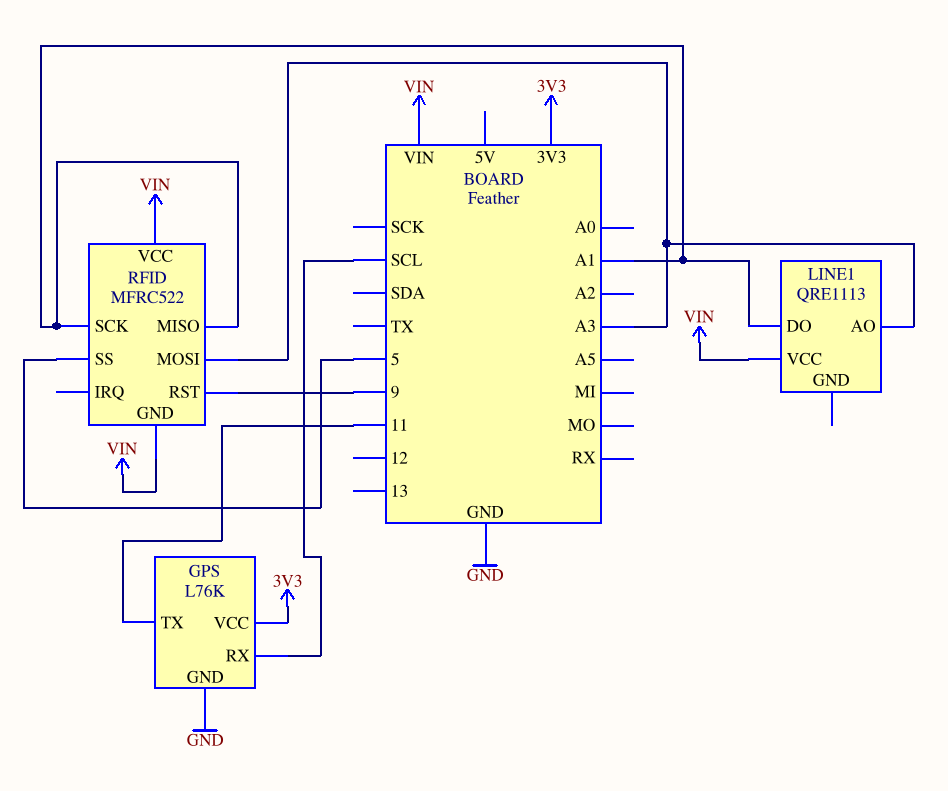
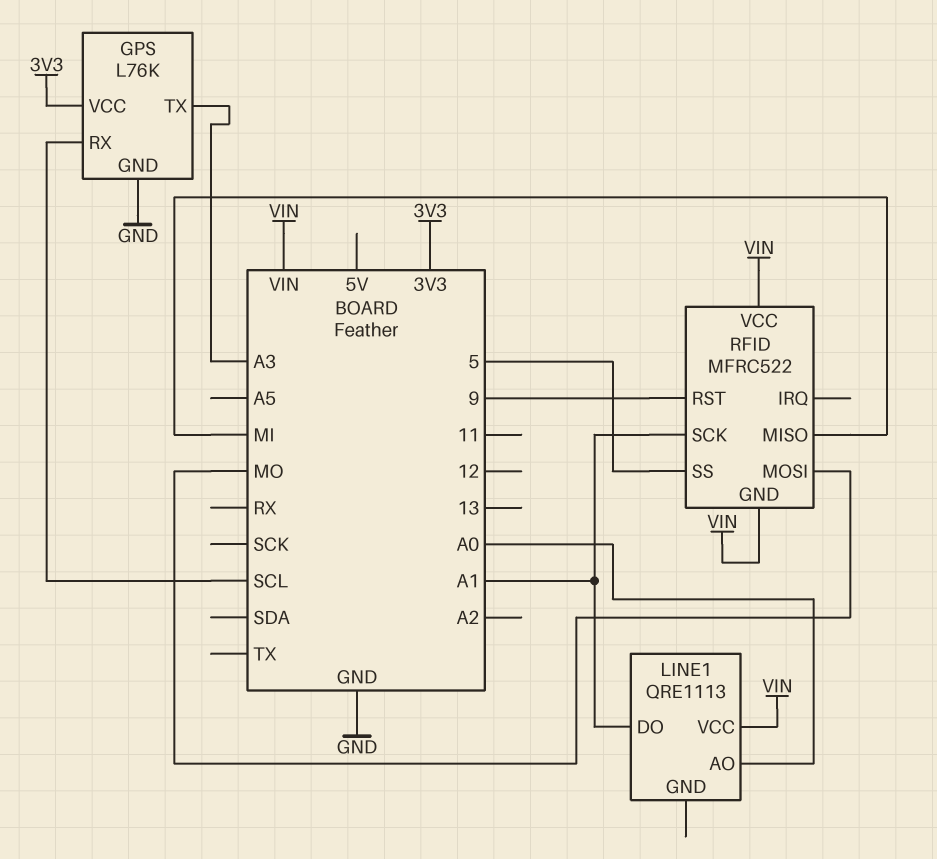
GPS pin TX: 11 -> A3
LINE1 pin AO: A3 -> A0
RFID pin MISO: A1 -> MI
RFID pin MOSI: A3 -> MO

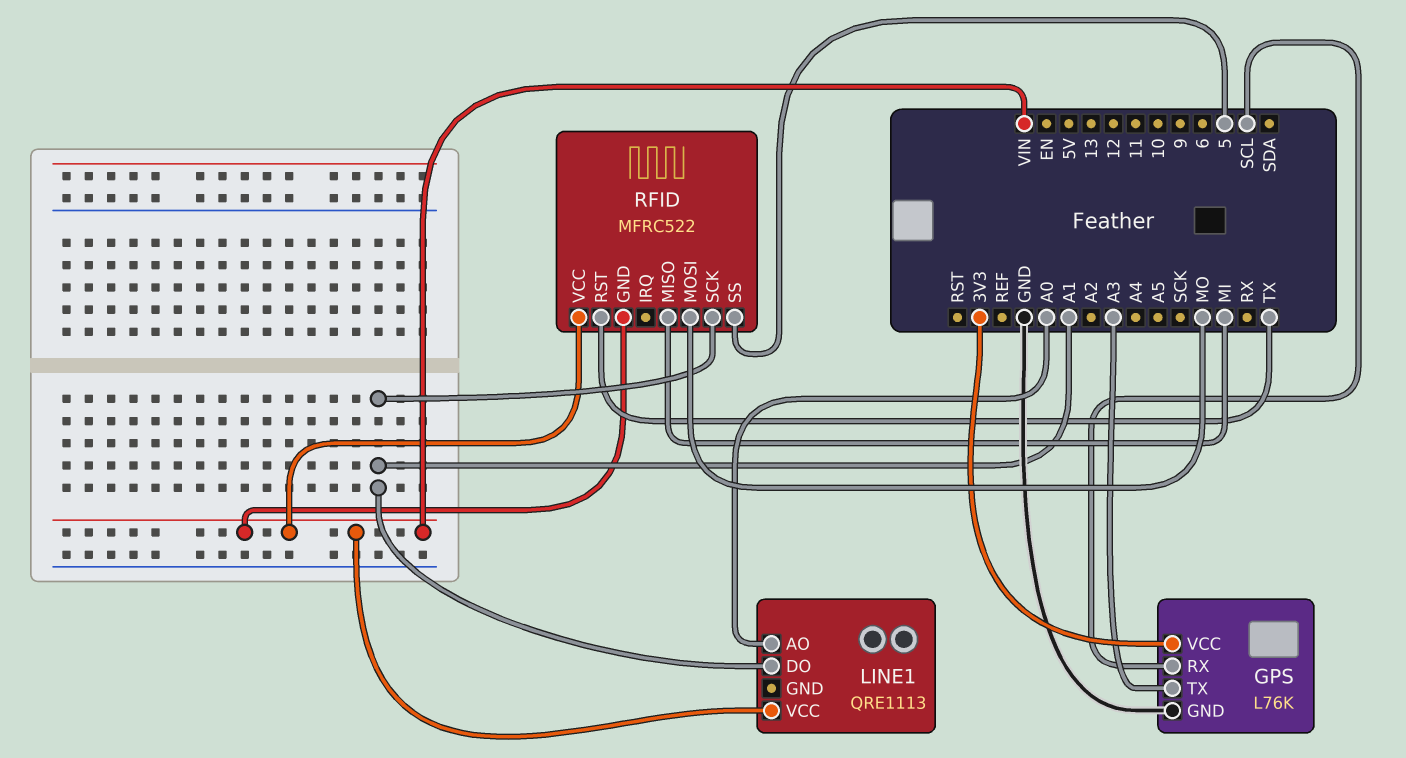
RFID pin RST: 9 -> TX

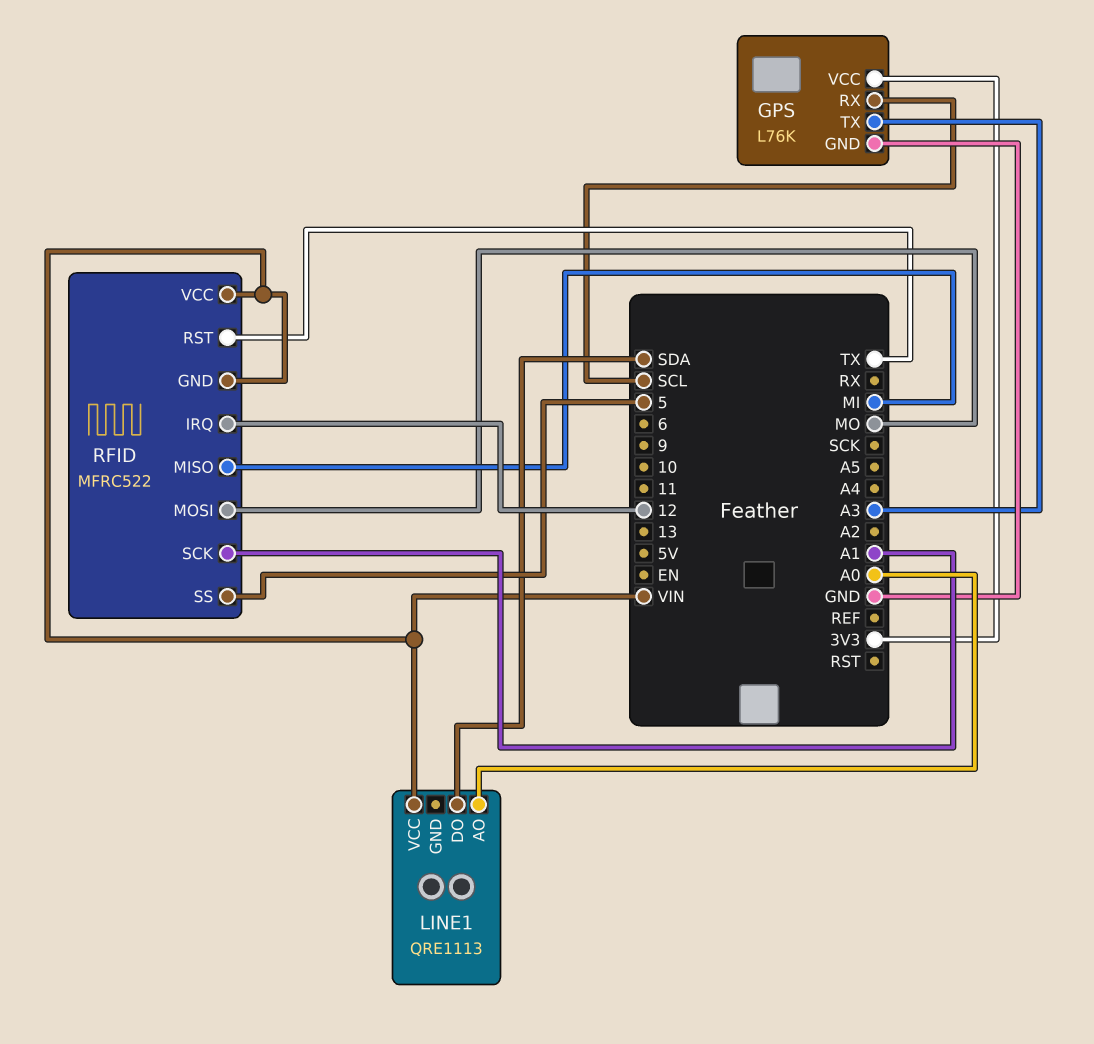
LINE1 pin DO: A1 -> SDA
RFID pin IRQ: none -> 12

